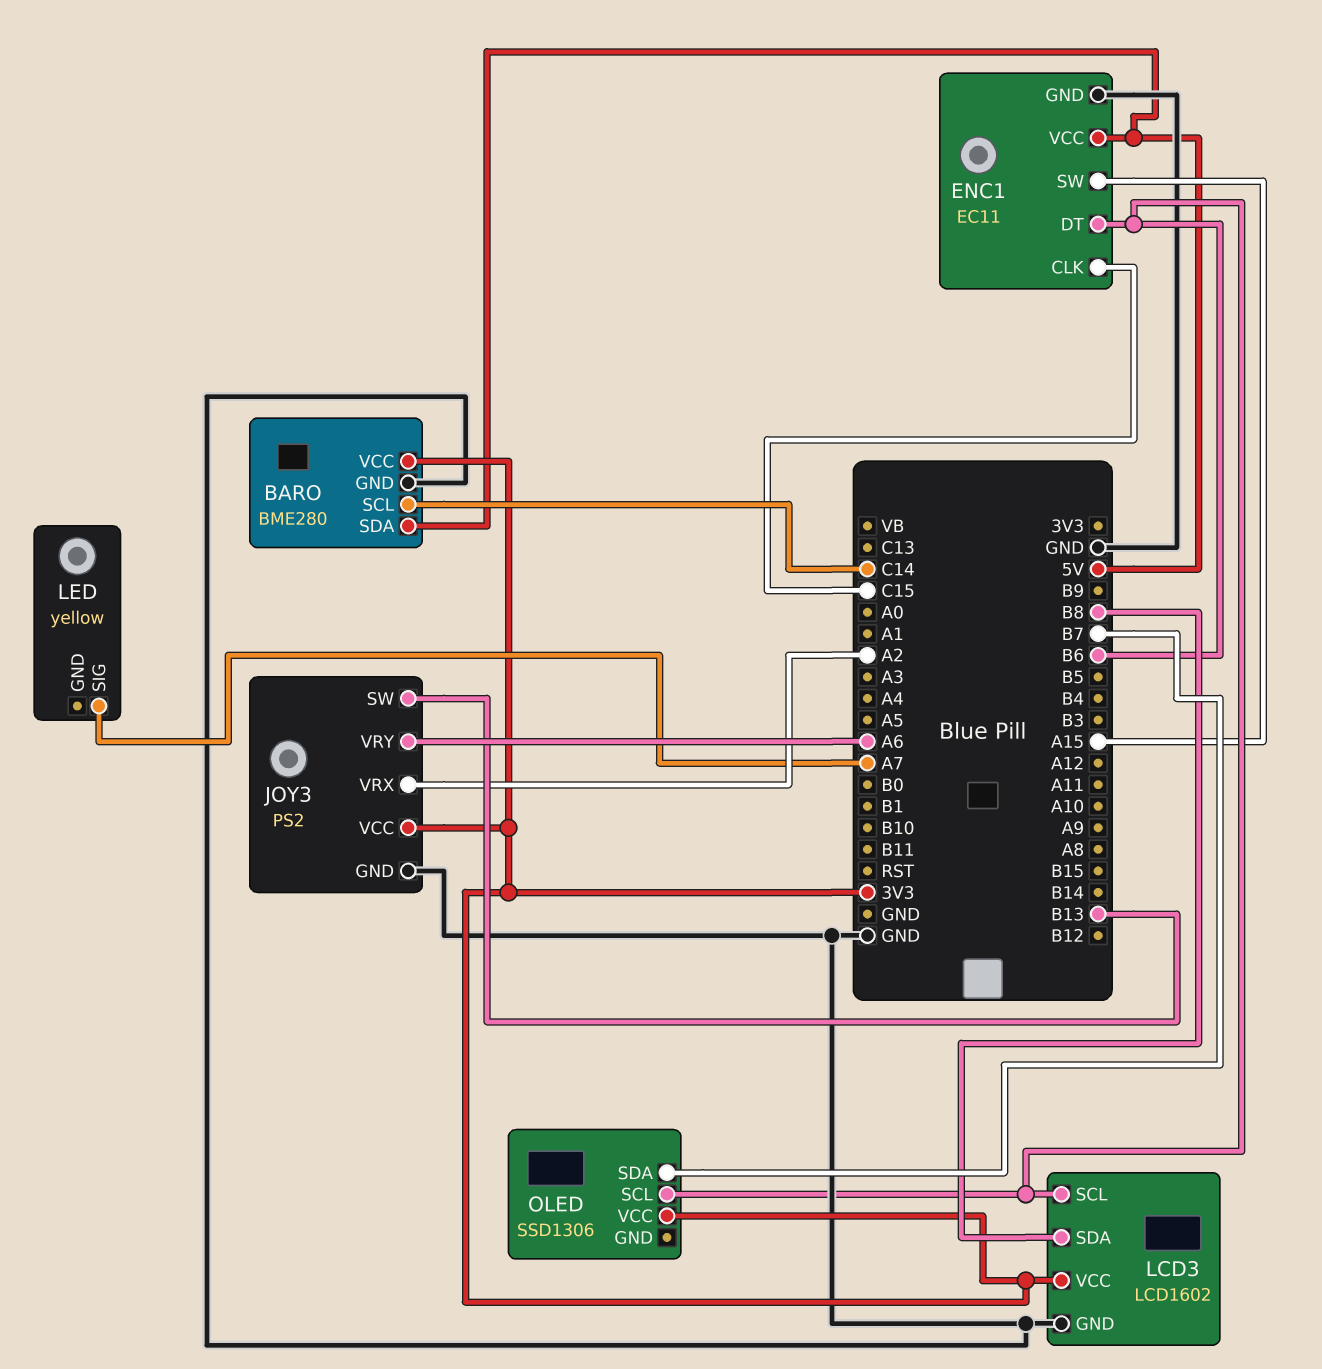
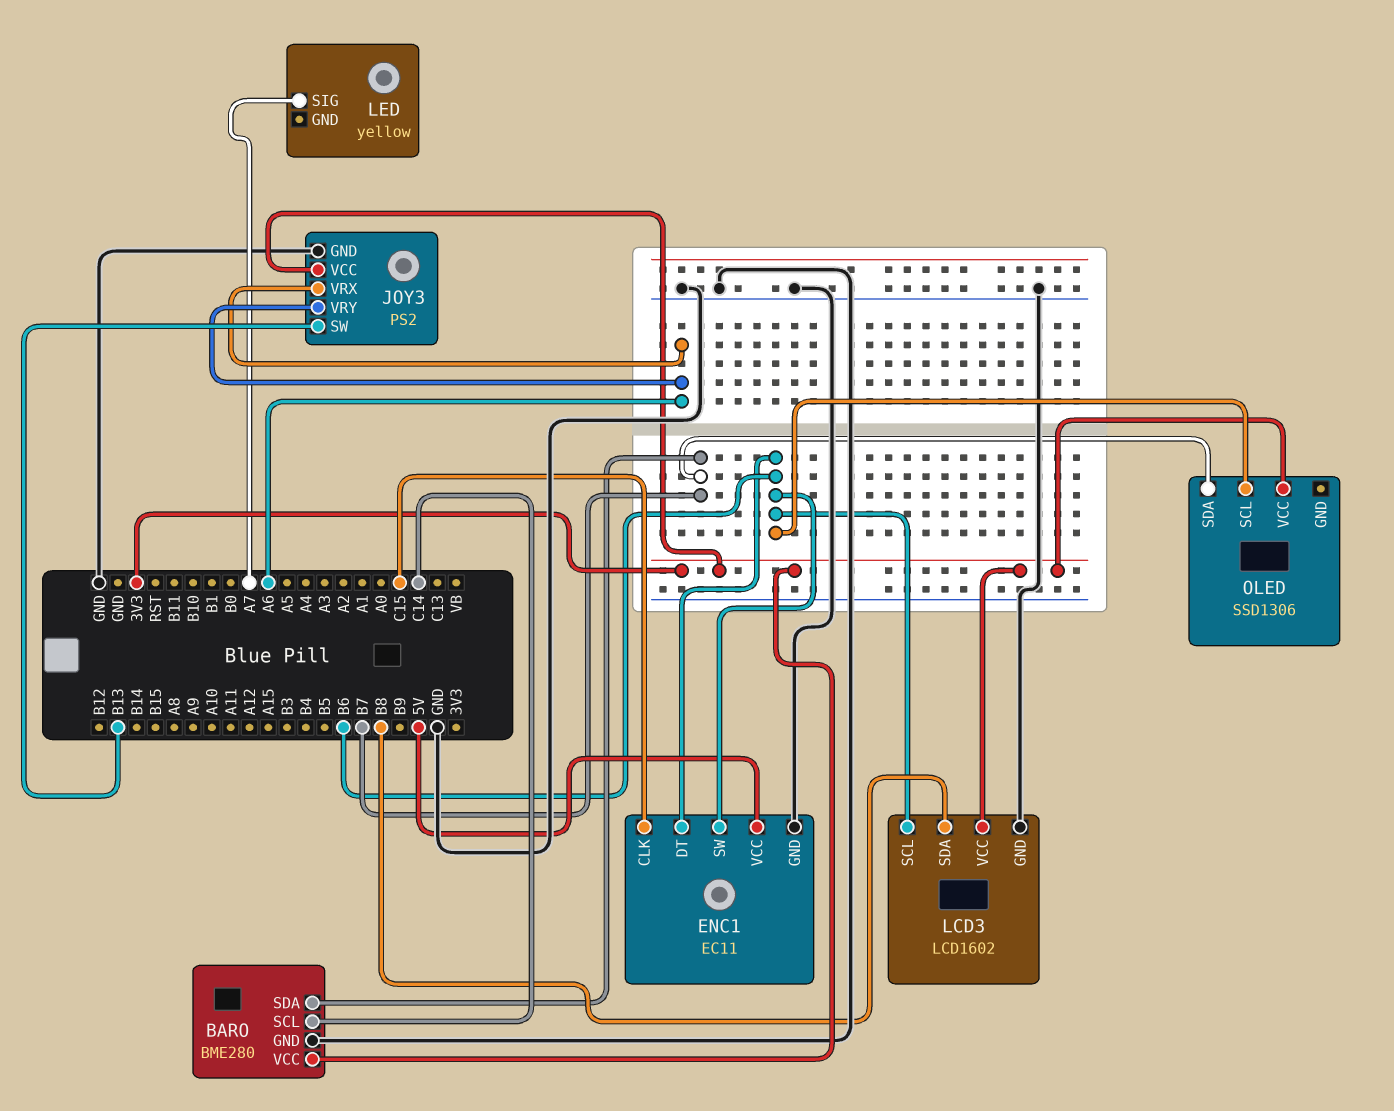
BARO pin SDA: 5V -> B7
ENC1 pin SW: A15 -> B6
JOY3 pin VRX: A2 -> A6

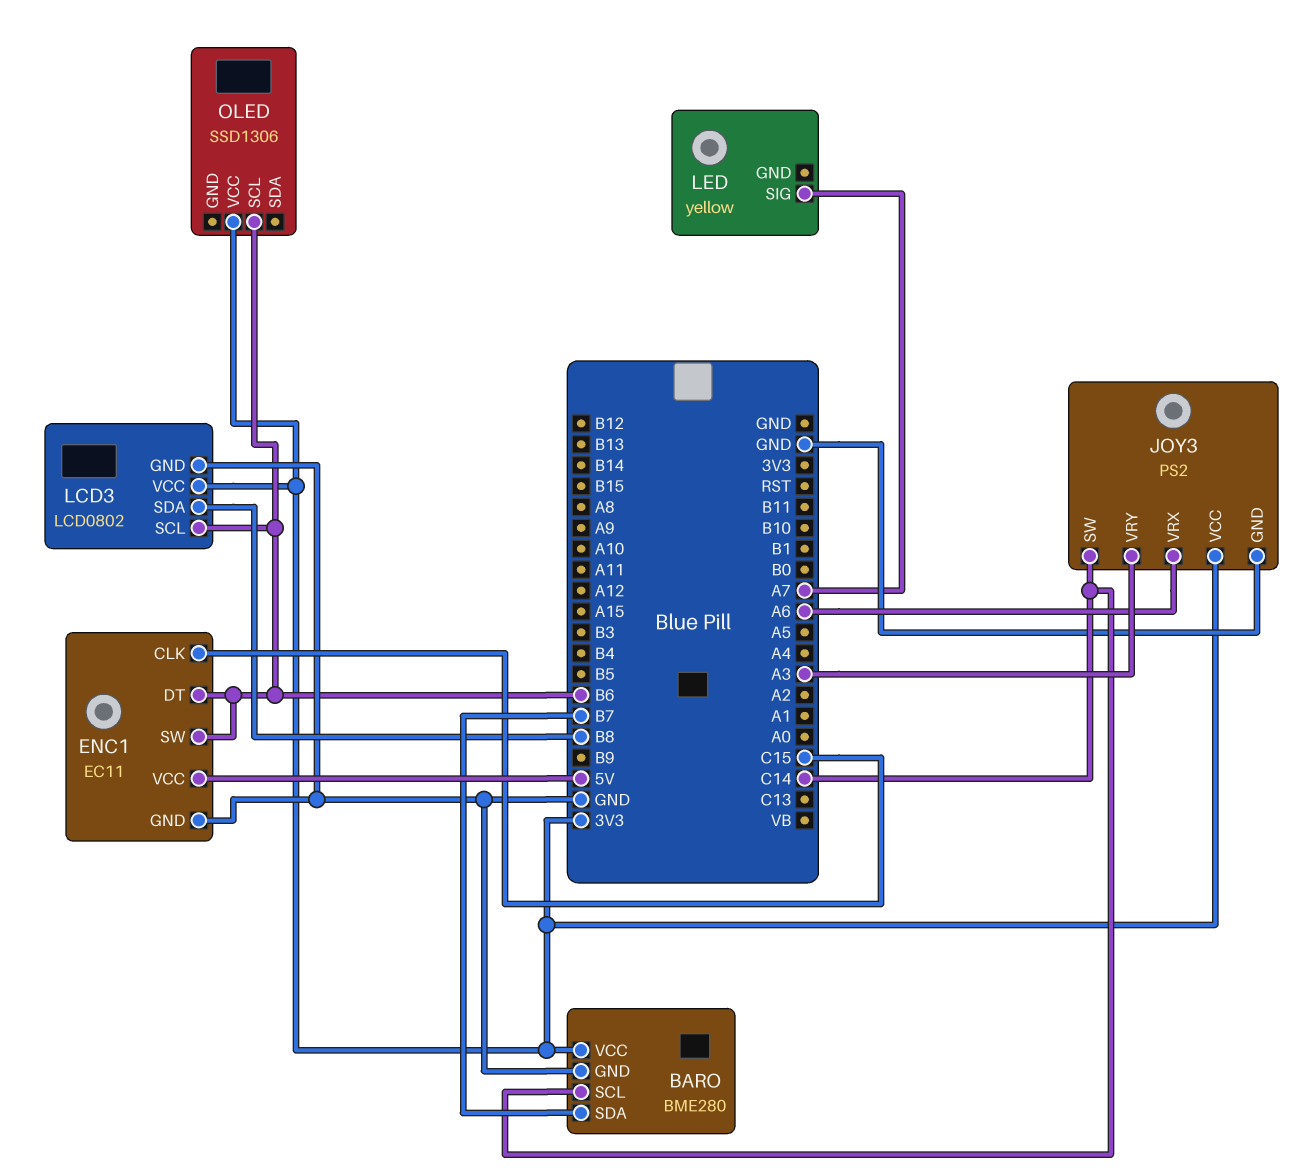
JOY3 pin SW: B13 -> C14
JOY3 pin VRY: A6 -> A3
LCD3: LCD1602 -> LCD0802
OLED pin SDA: B7 -> none

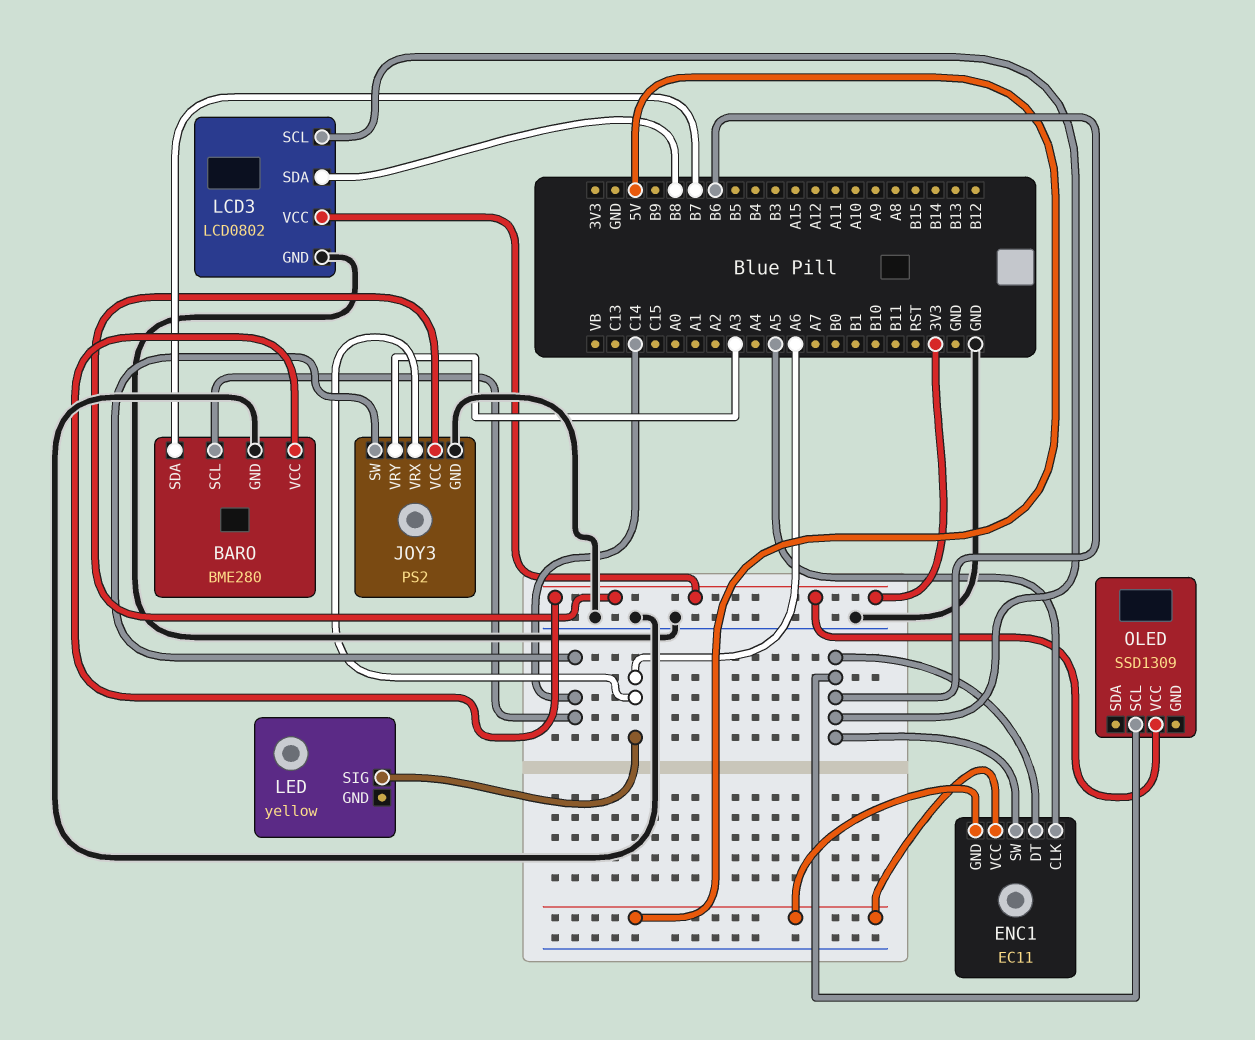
ENC1 pin CLK: C15 -> A5
ENC1 pin GND: GND -> 5V
LED pin SIG: A7 -> A6
OLED: SSD1306 -> SSD1309

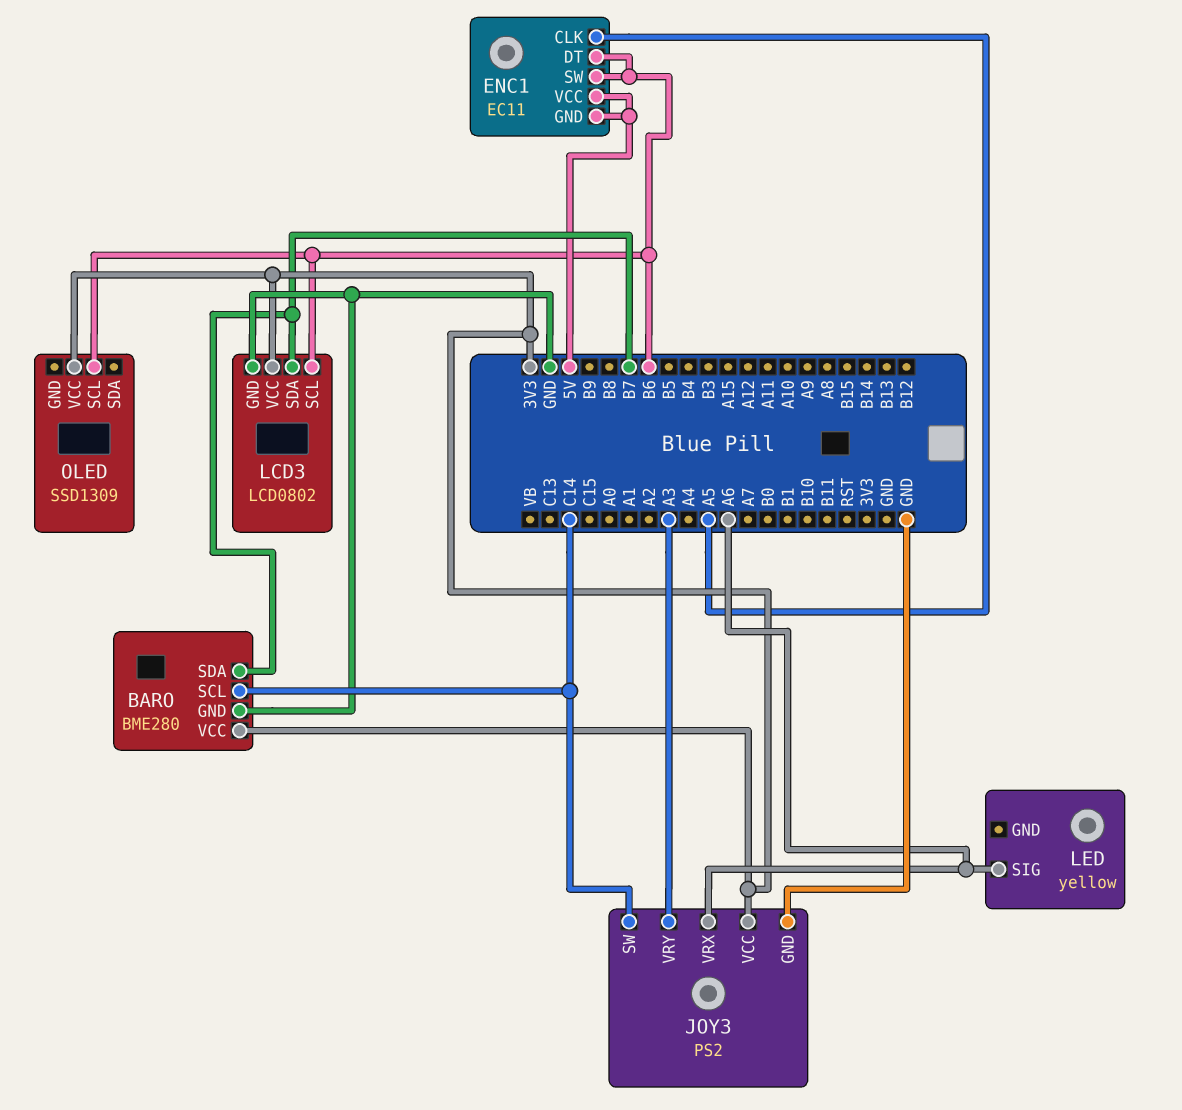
LCD3 pin SDA: B8 -> B7

